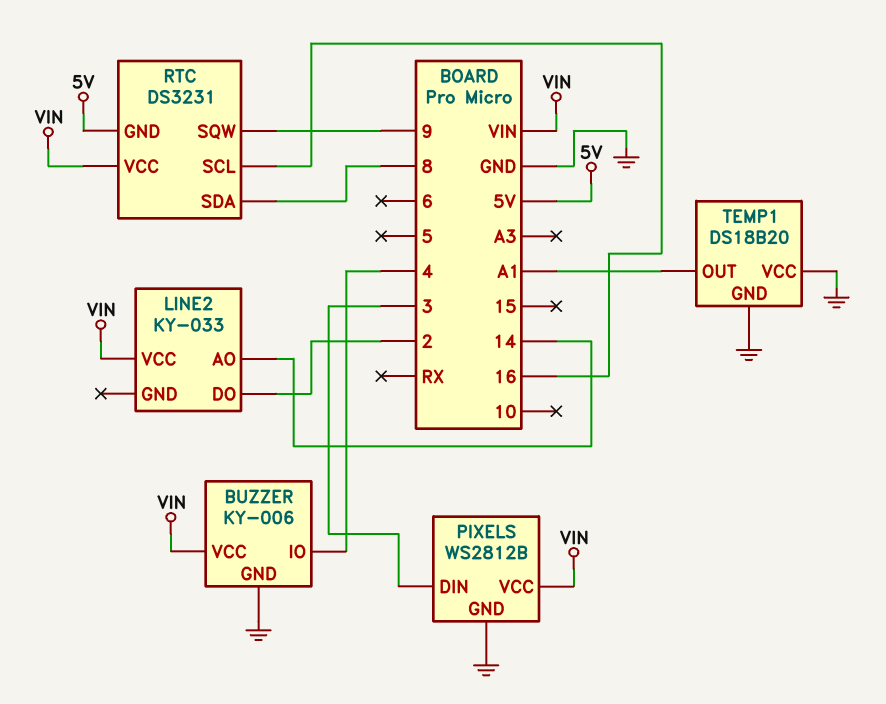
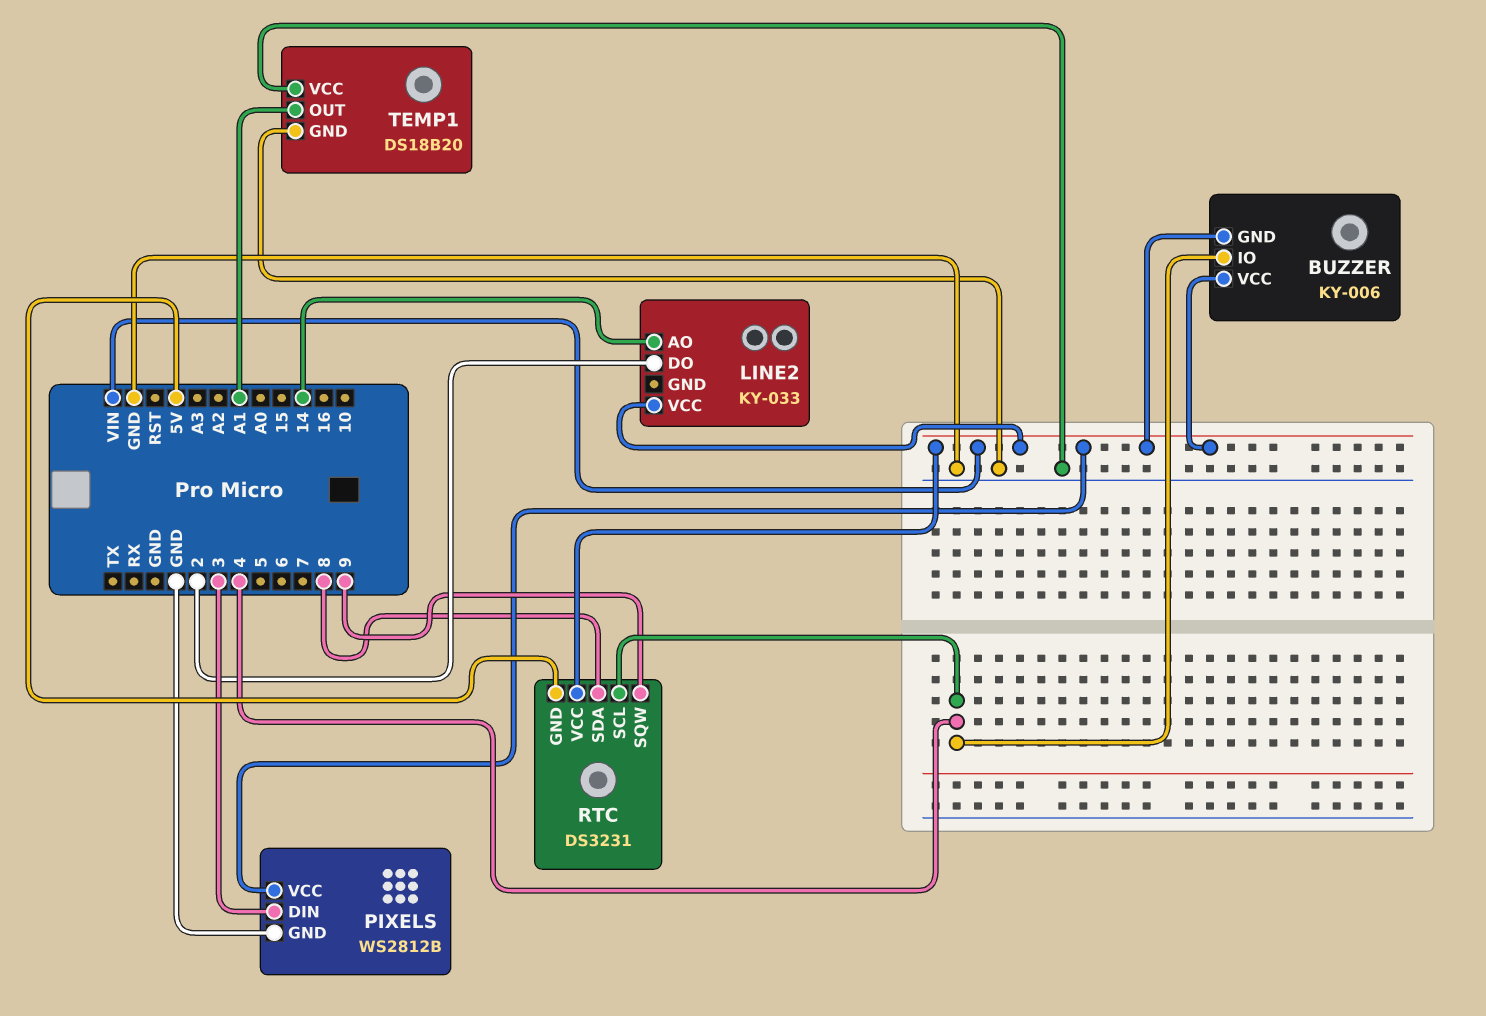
BUZZER pin GND: GND -> VIN
RTC pin SCL: 16 -> 4

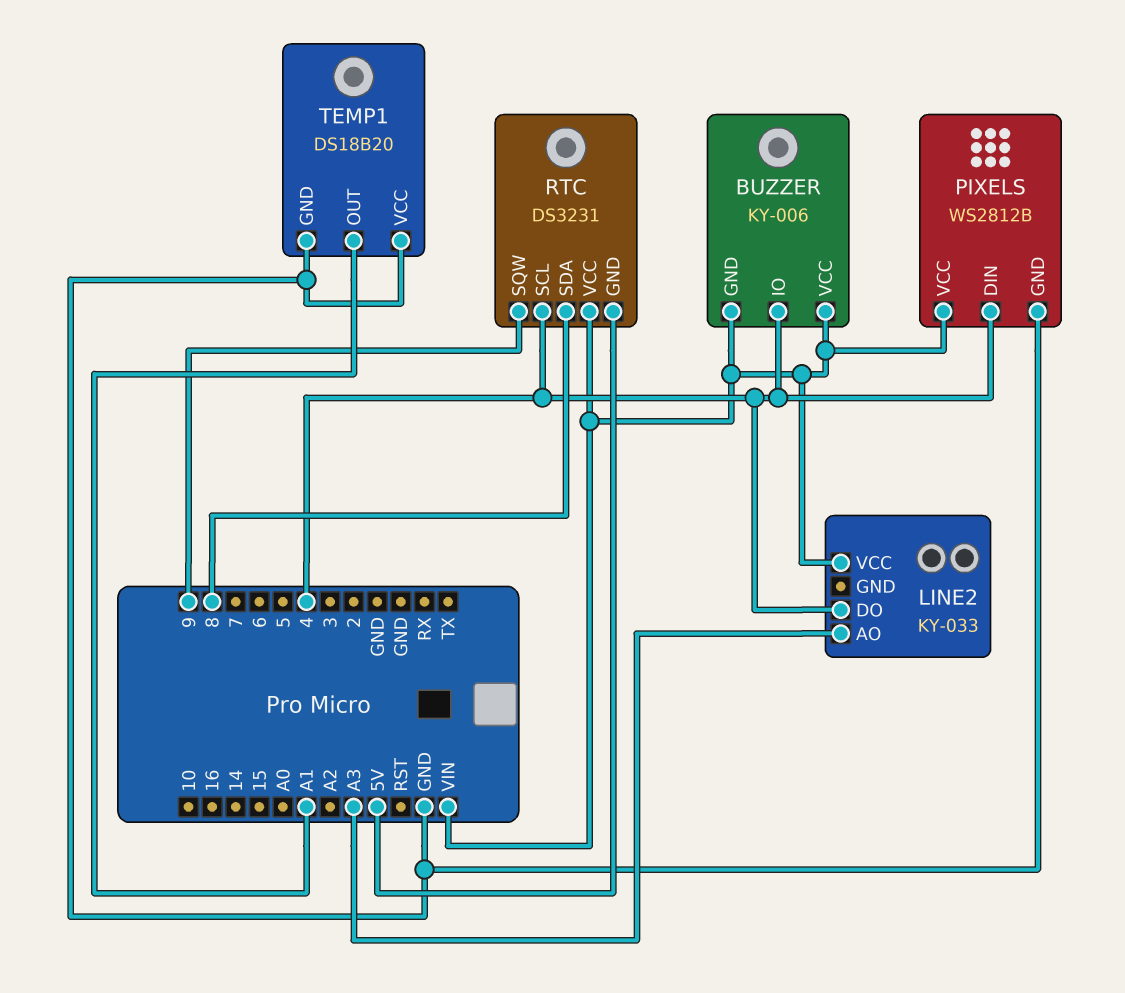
LINE2 pin AO: 14 -> A3
LINE2 pin DO: 2 -> 4
PIXELS pin DIN: 3 -> 4

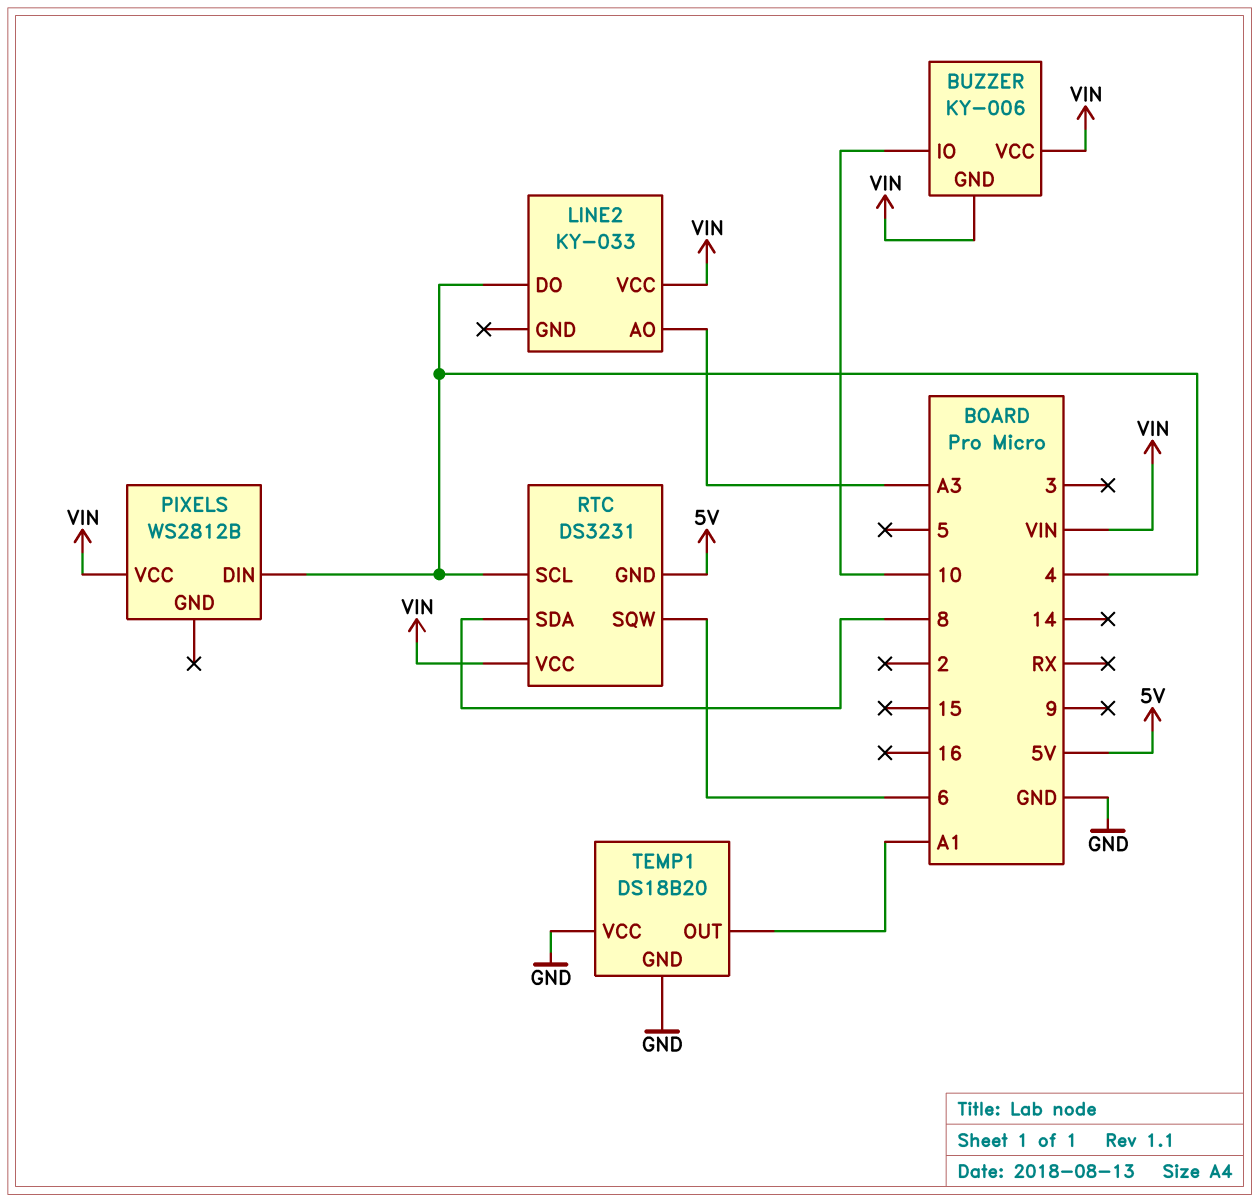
BUZZER pin IO: 4 -> 10
PIXELS pin GND: GND -> none
RTC pin SQW: 9 -> 6

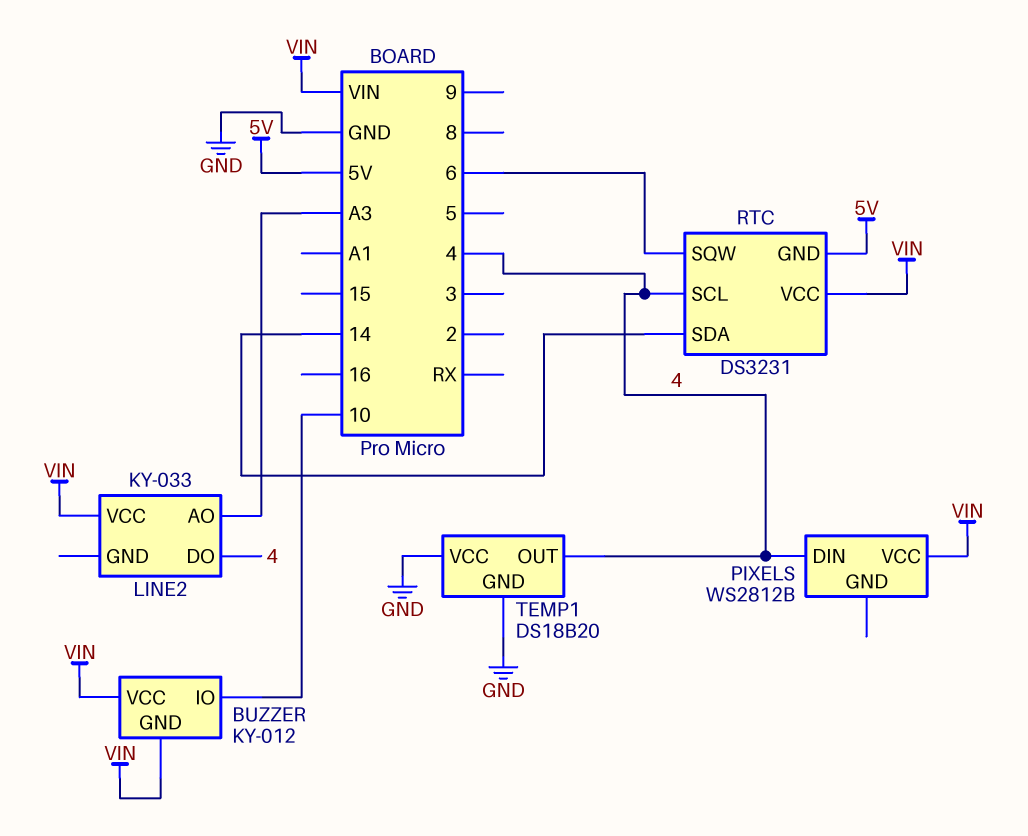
BUZZER: KY-006 -> KY-012
RTC pin SDA: 8 -> 14
TEMP1 pin OUT: A1 -> 4

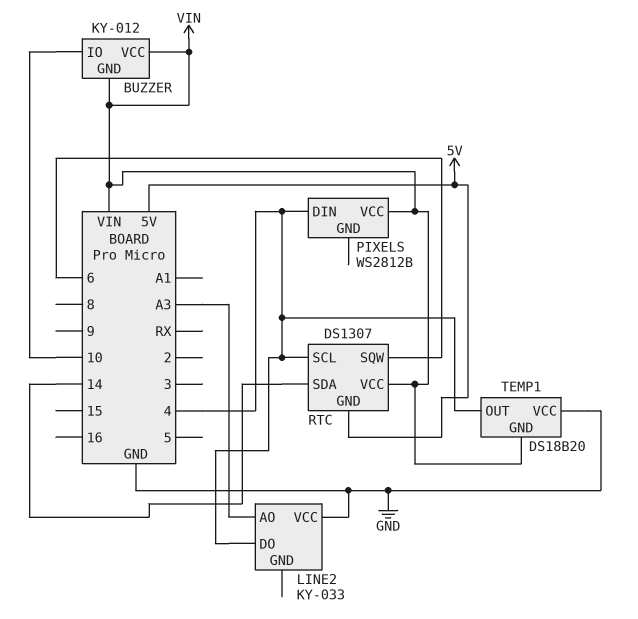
LINE2 pin VCC: VIN -> GND
RTC: DS3231 -> DS1307
TEMP1 pin GND: GND -> VIN

